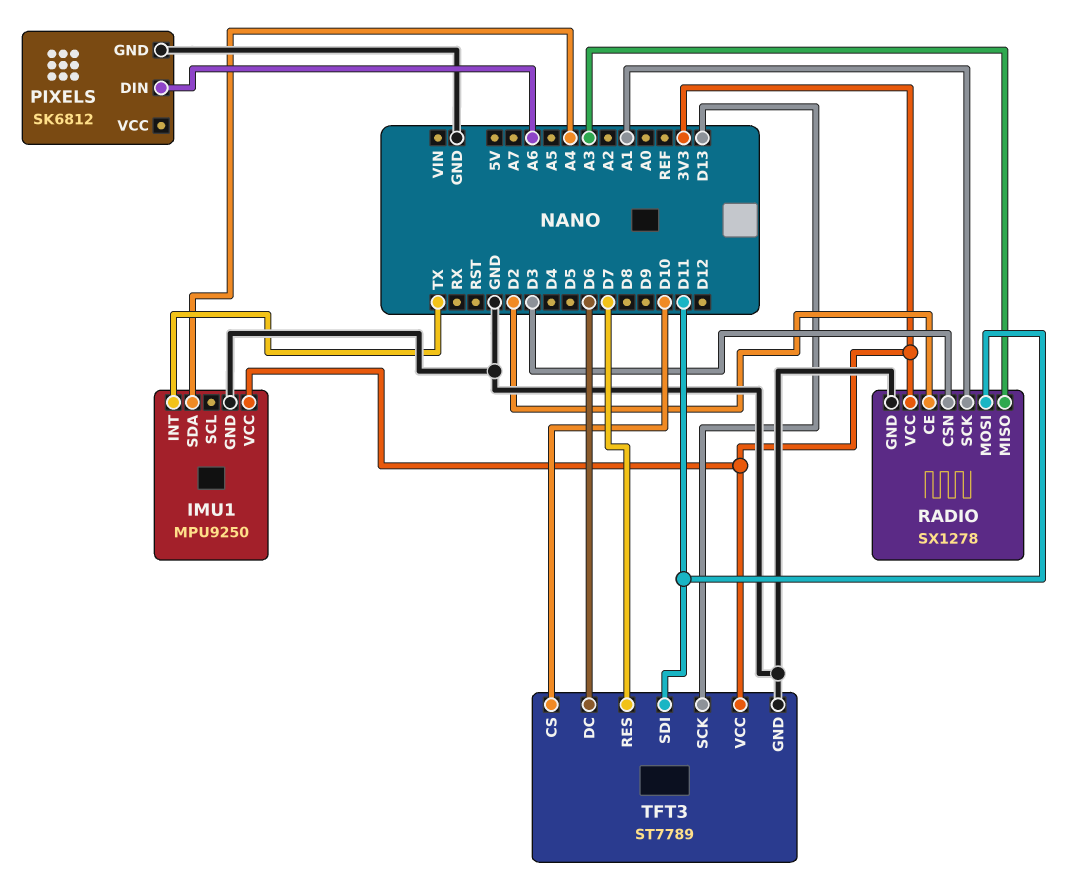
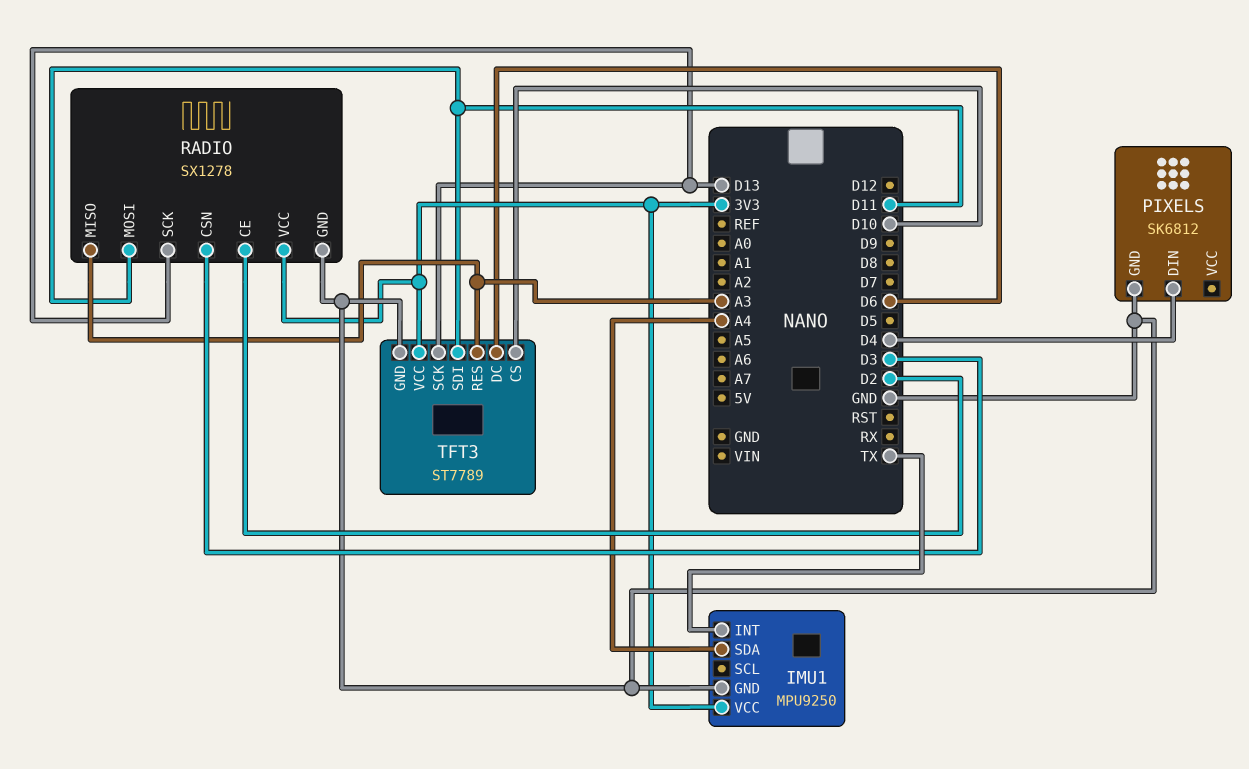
PIXELS pin DIN: A6 -> D4
RADIO pin SCK: A1 -> D13
TFT3 pin RES: D7 -> A3

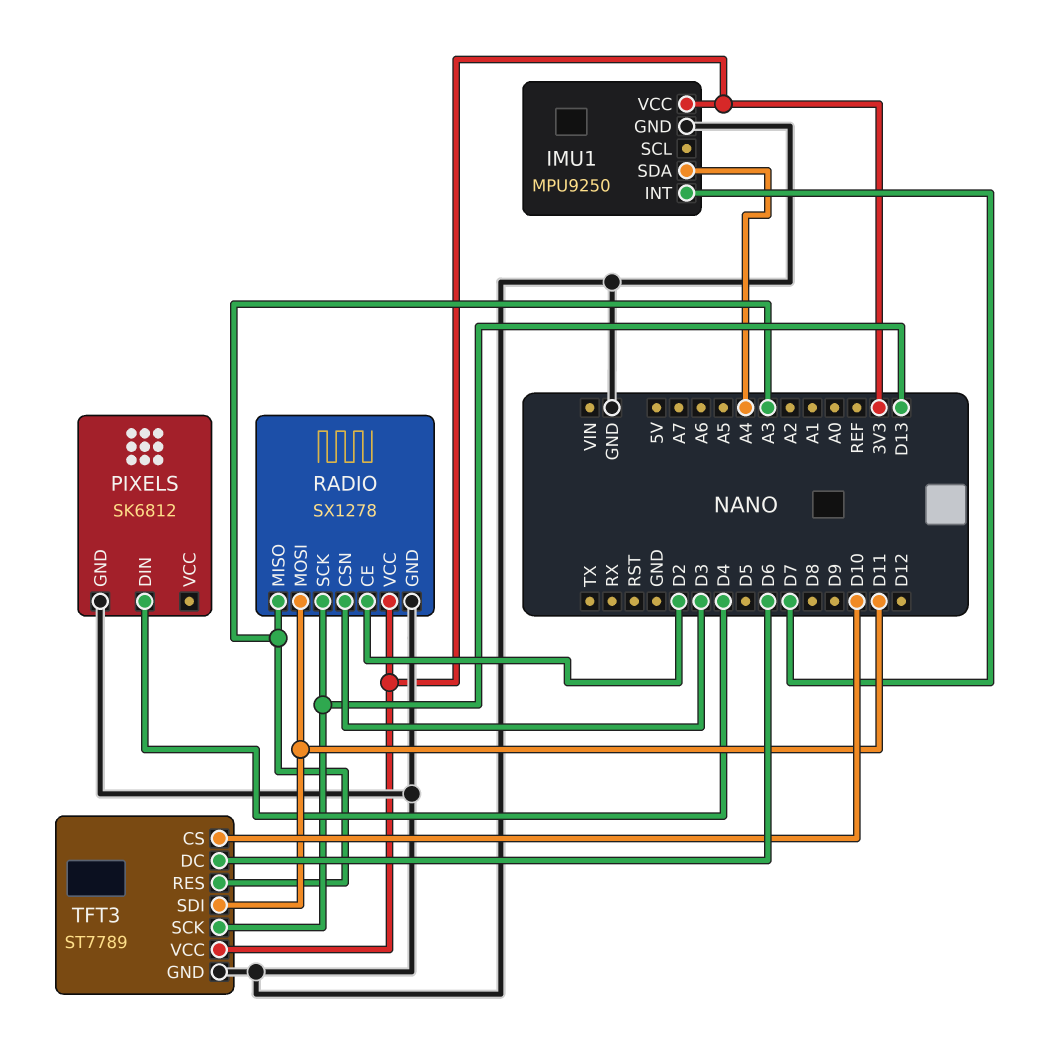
IMU1 pin INT: TX -> D7

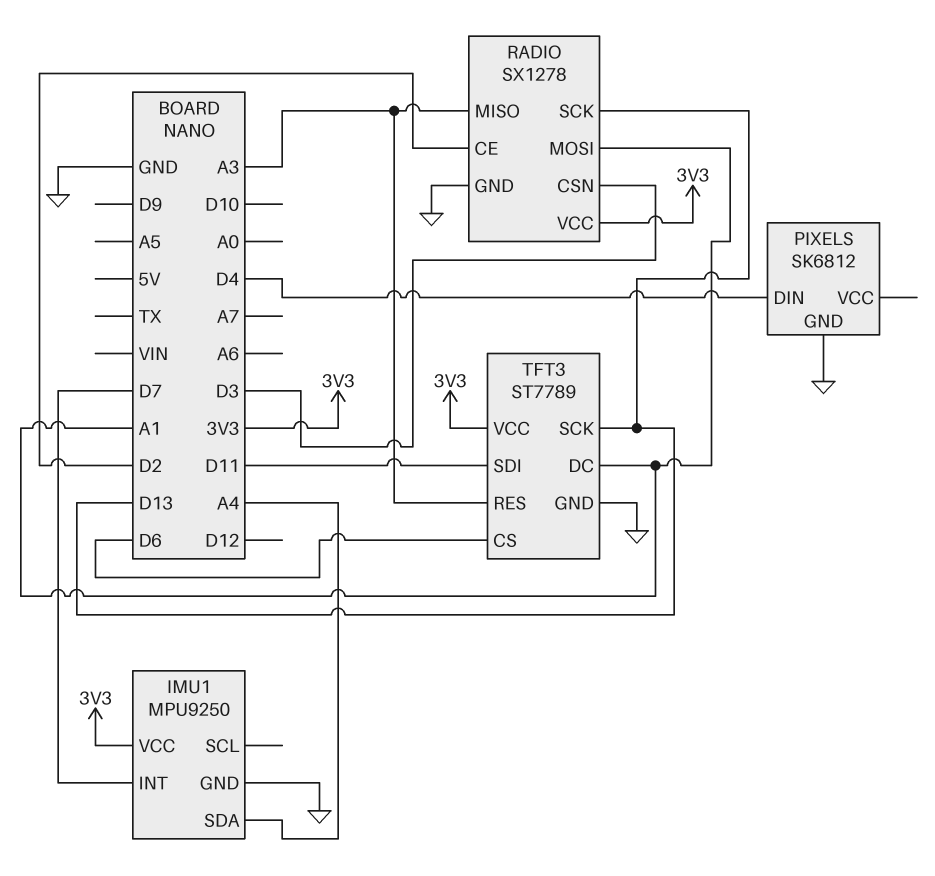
RADIO pin MOSI: D11 -> A1
TFT3 pin CS: D10 -> D6
TFT3 pin DC: D6 -> A1

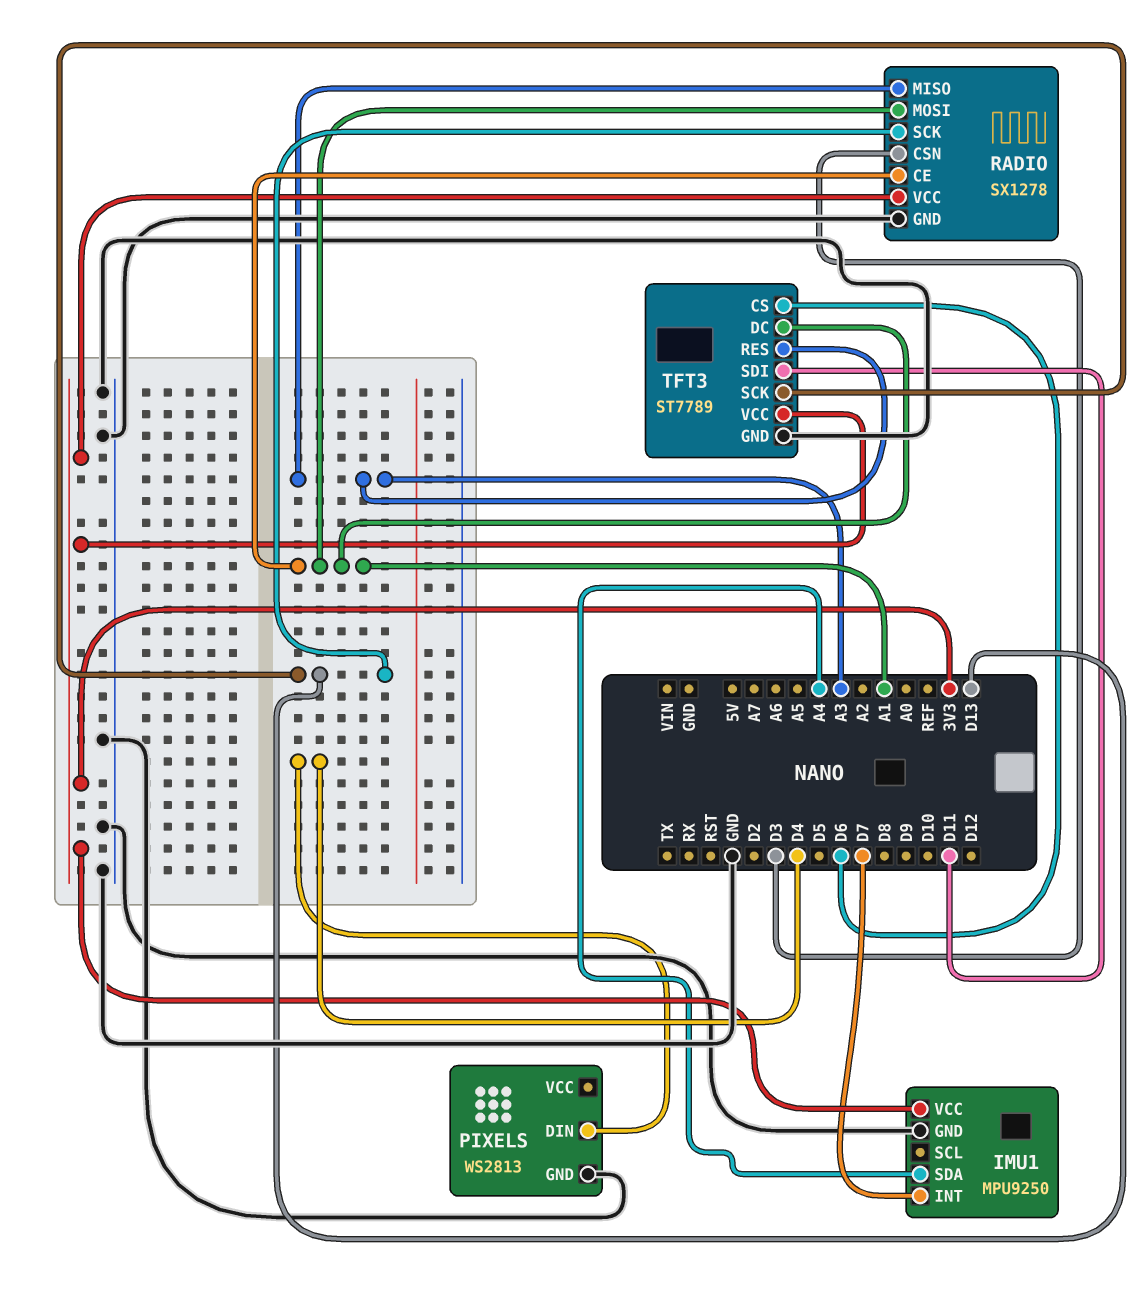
PIXELS: SK6812 -> WS2813
RADIO pin CE: D2 -> A1

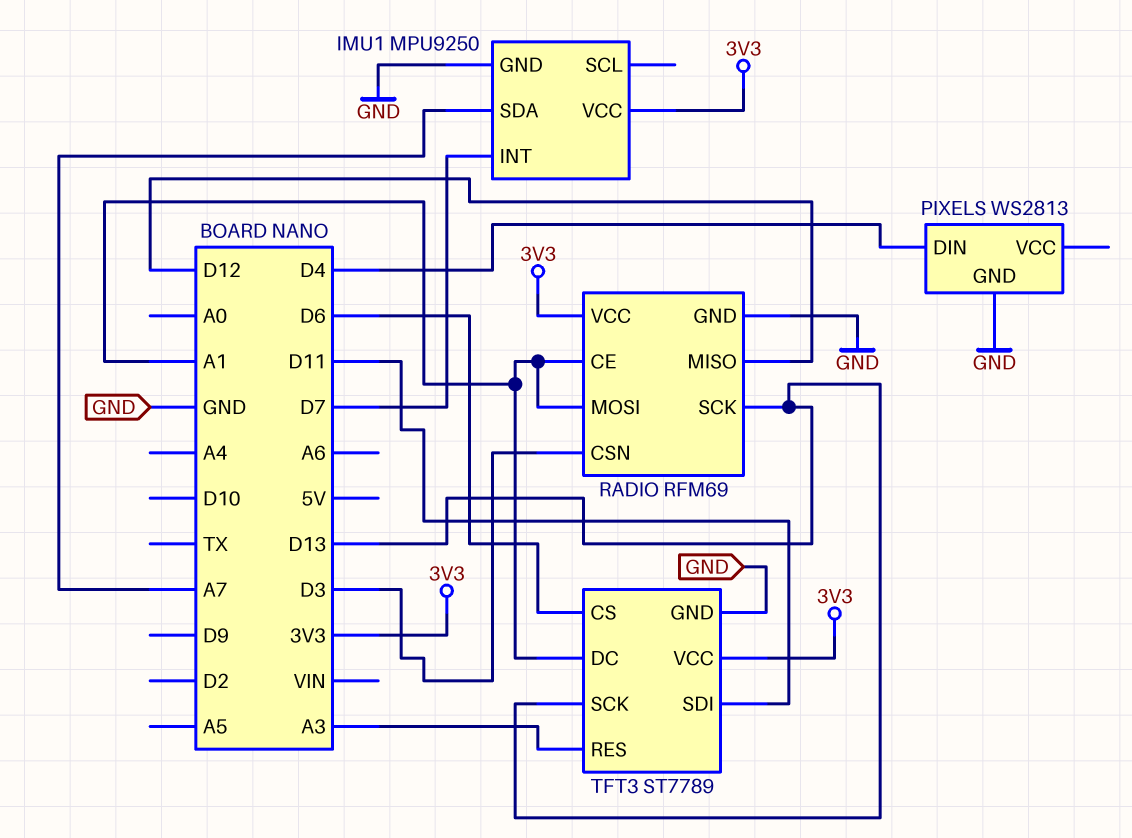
IMU1 pin SDA: A4 -> A7
RADIO: SX1278 -> RFM69
RADIO pin MISO: A3 -> D12

